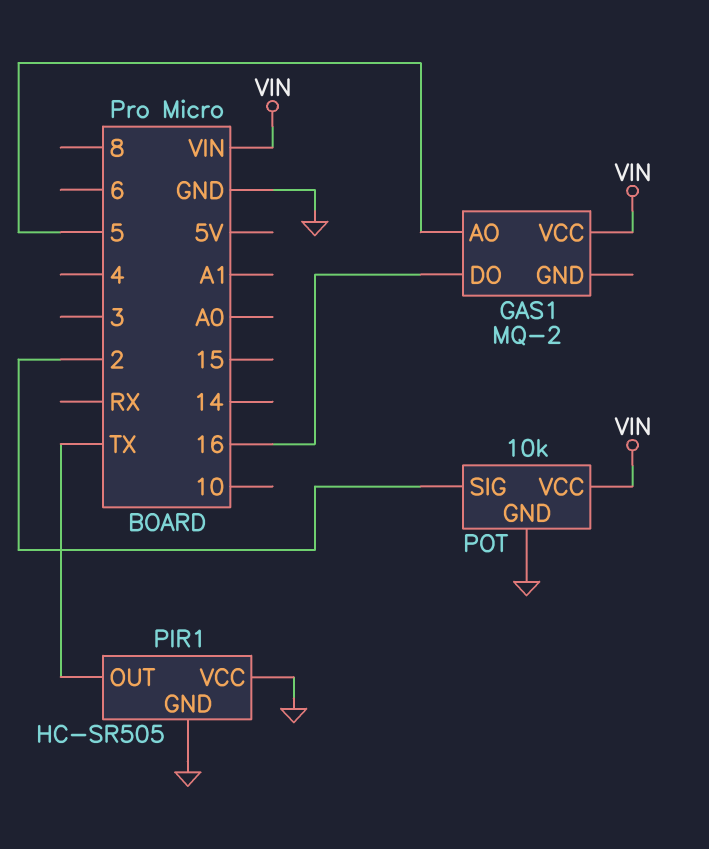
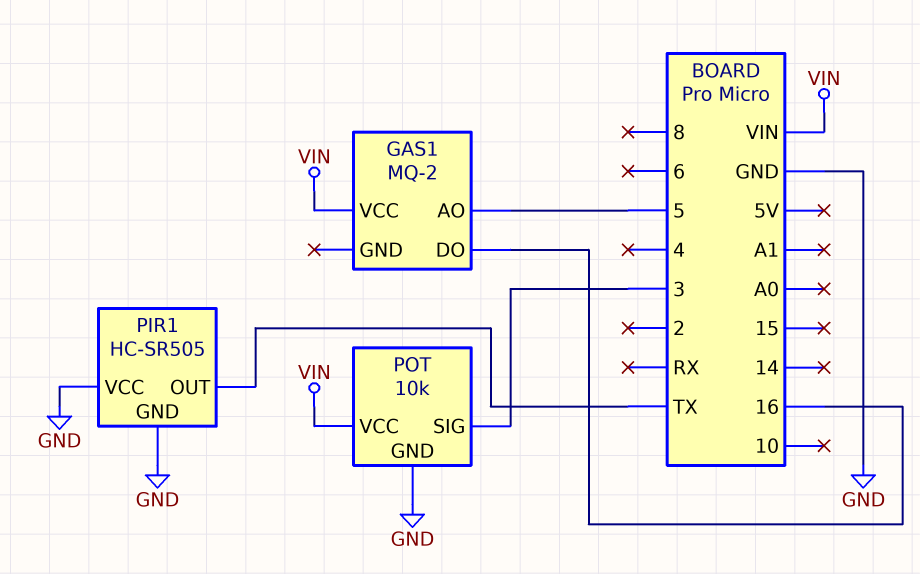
POT pin SIG: 2 -> 3

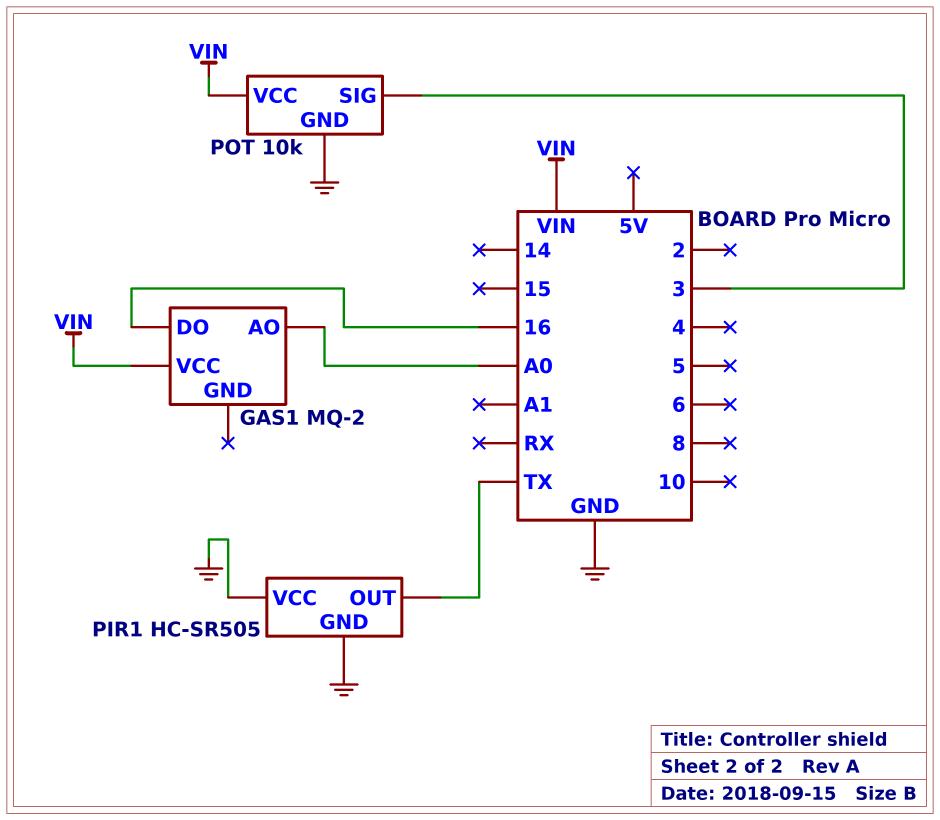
GAS1 pin AO: 5 -> A0

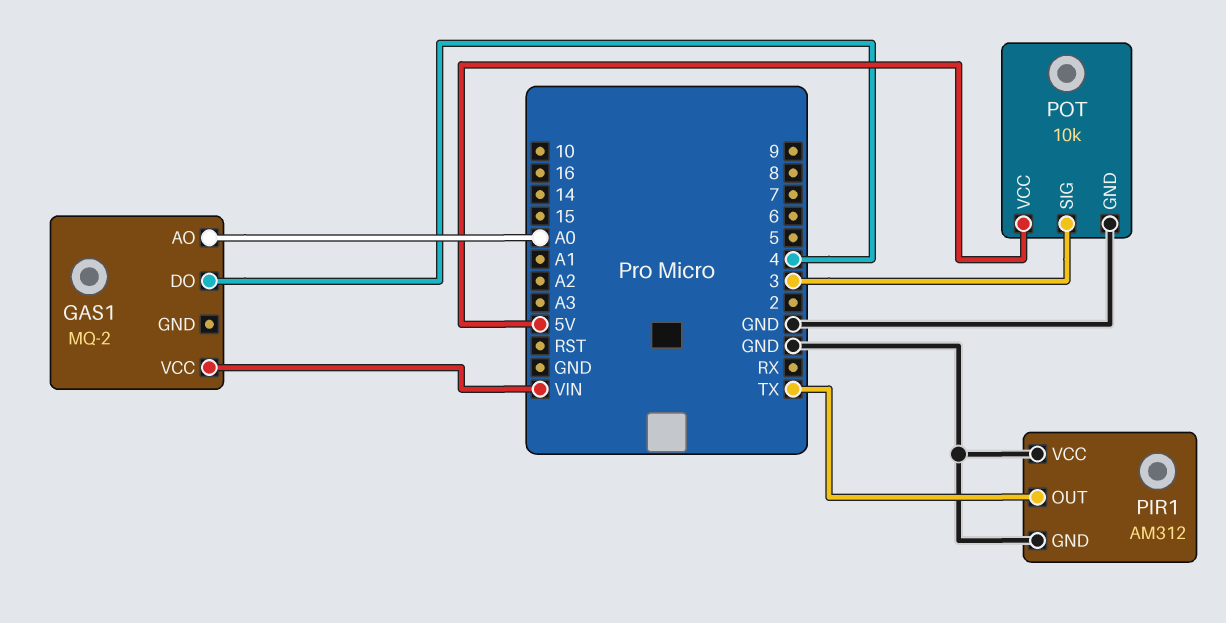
GAS1 pin DO: 16 -> 4
PIR1: HC-SR505 -> AM312
POT pin VCC: VIN -> 5V

